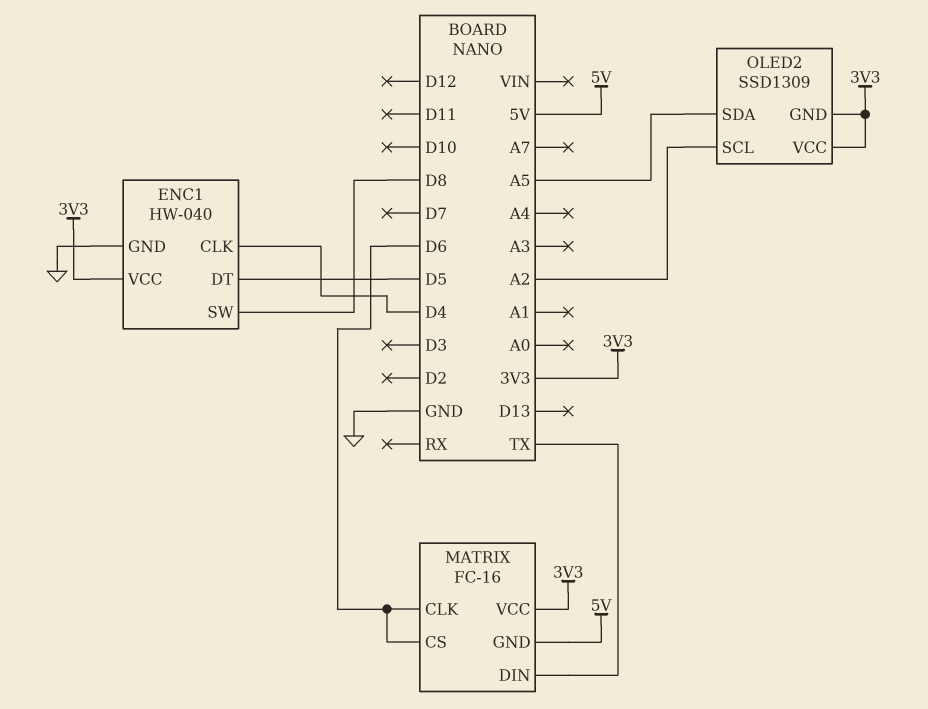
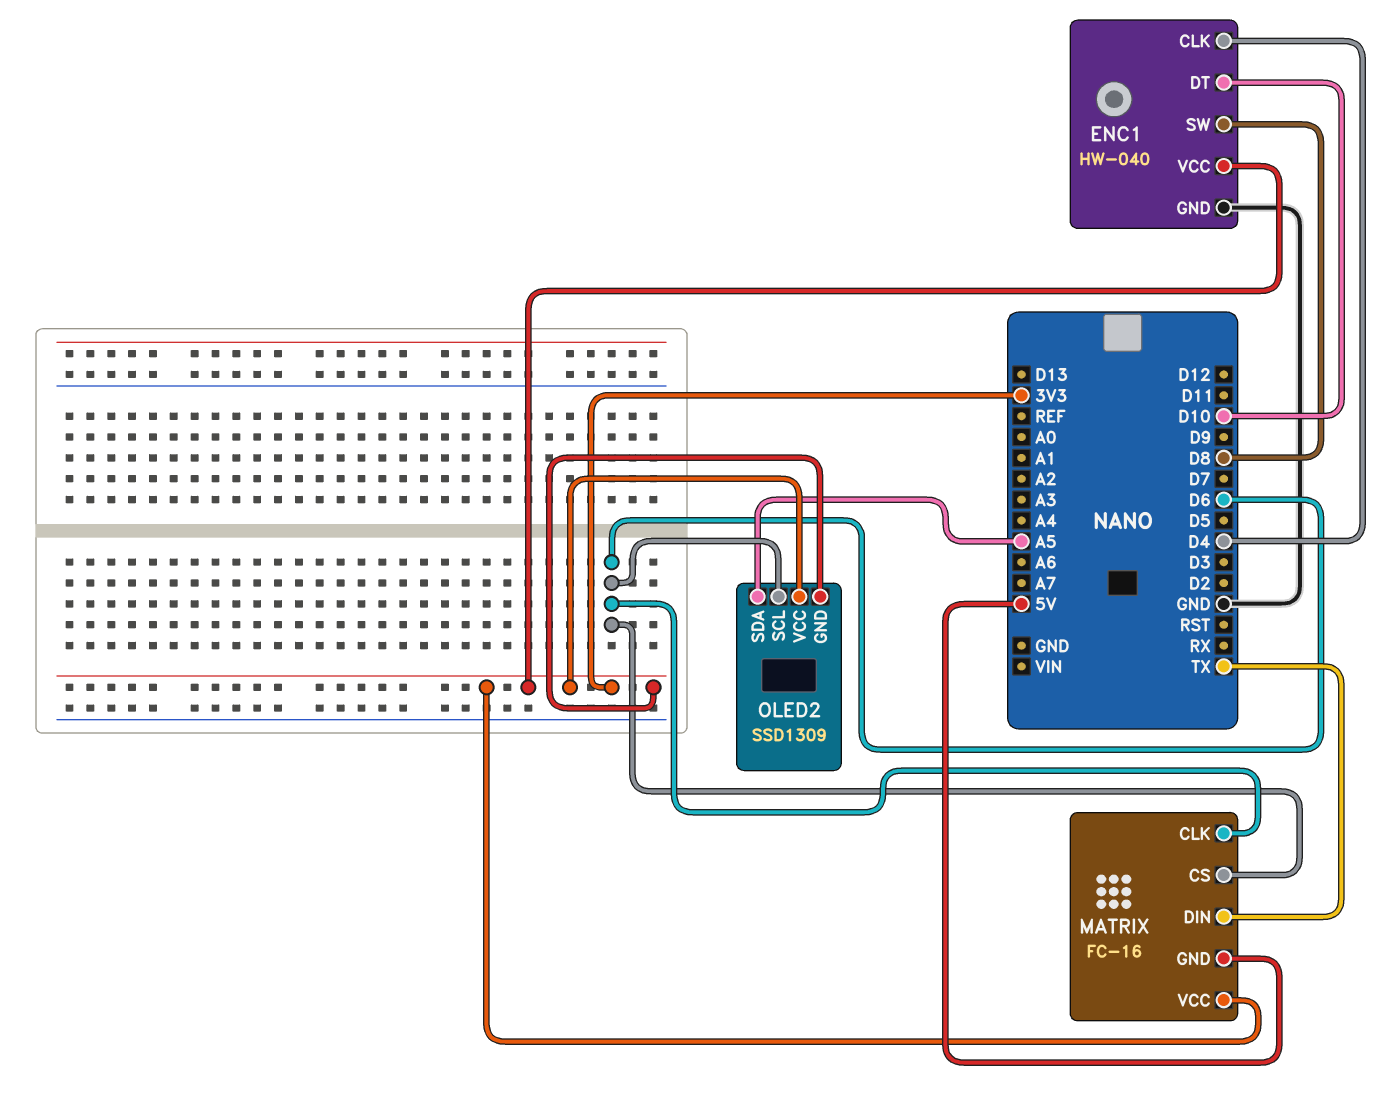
ENC1 pin DT: D5 -> D10
OLED2 pin SCL: A2 -> D6

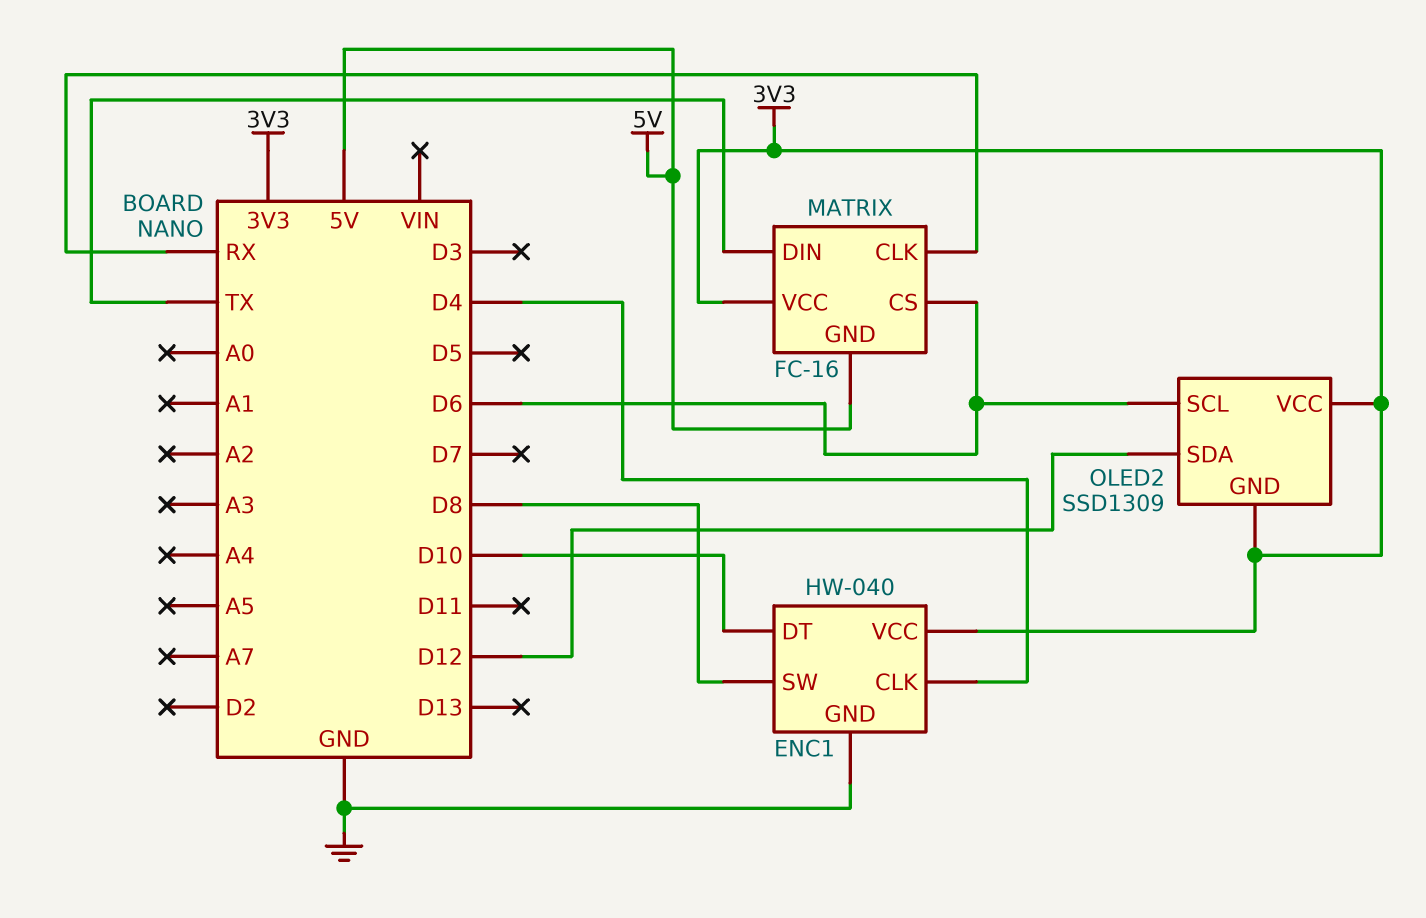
MATRIX pin CLK: D6 -> RX
OLED2 pin SDA: A5 -> D12

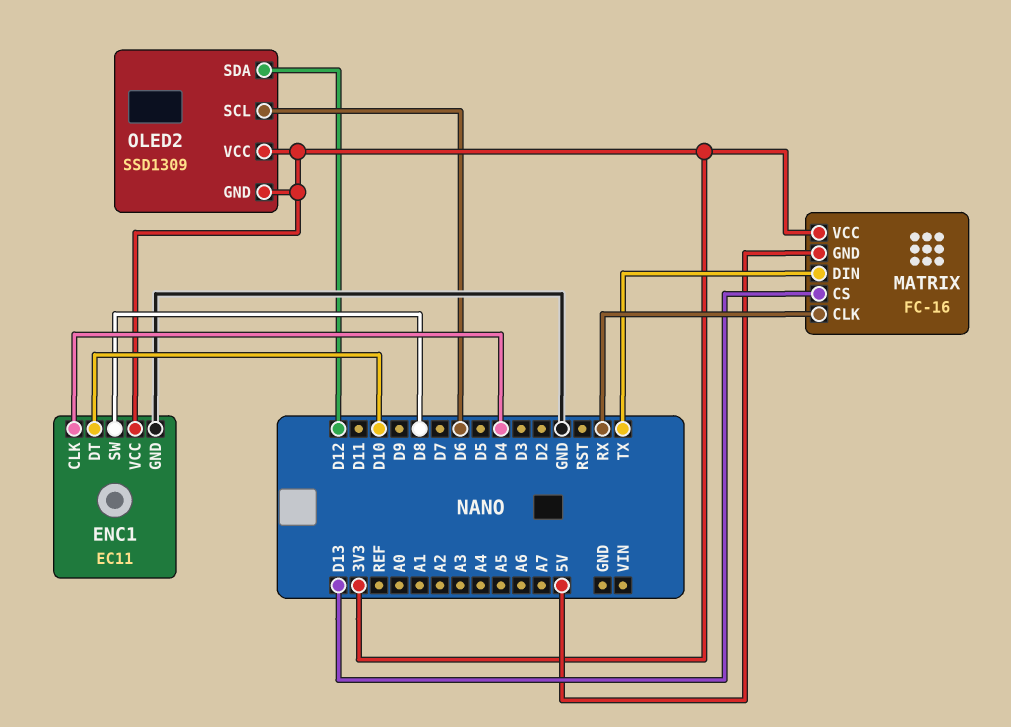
ENC1: HW-040 -> EC11
MATRIX pin CS: D6 -> D13

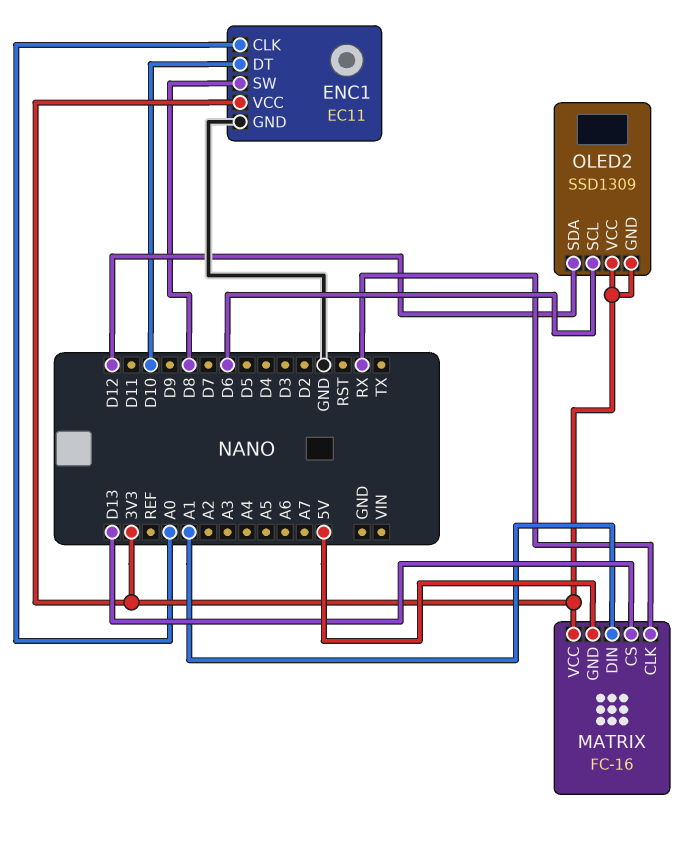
ENC1 pin CLK: D4 -> A0
MATRIX pin DIN: TX -> A1

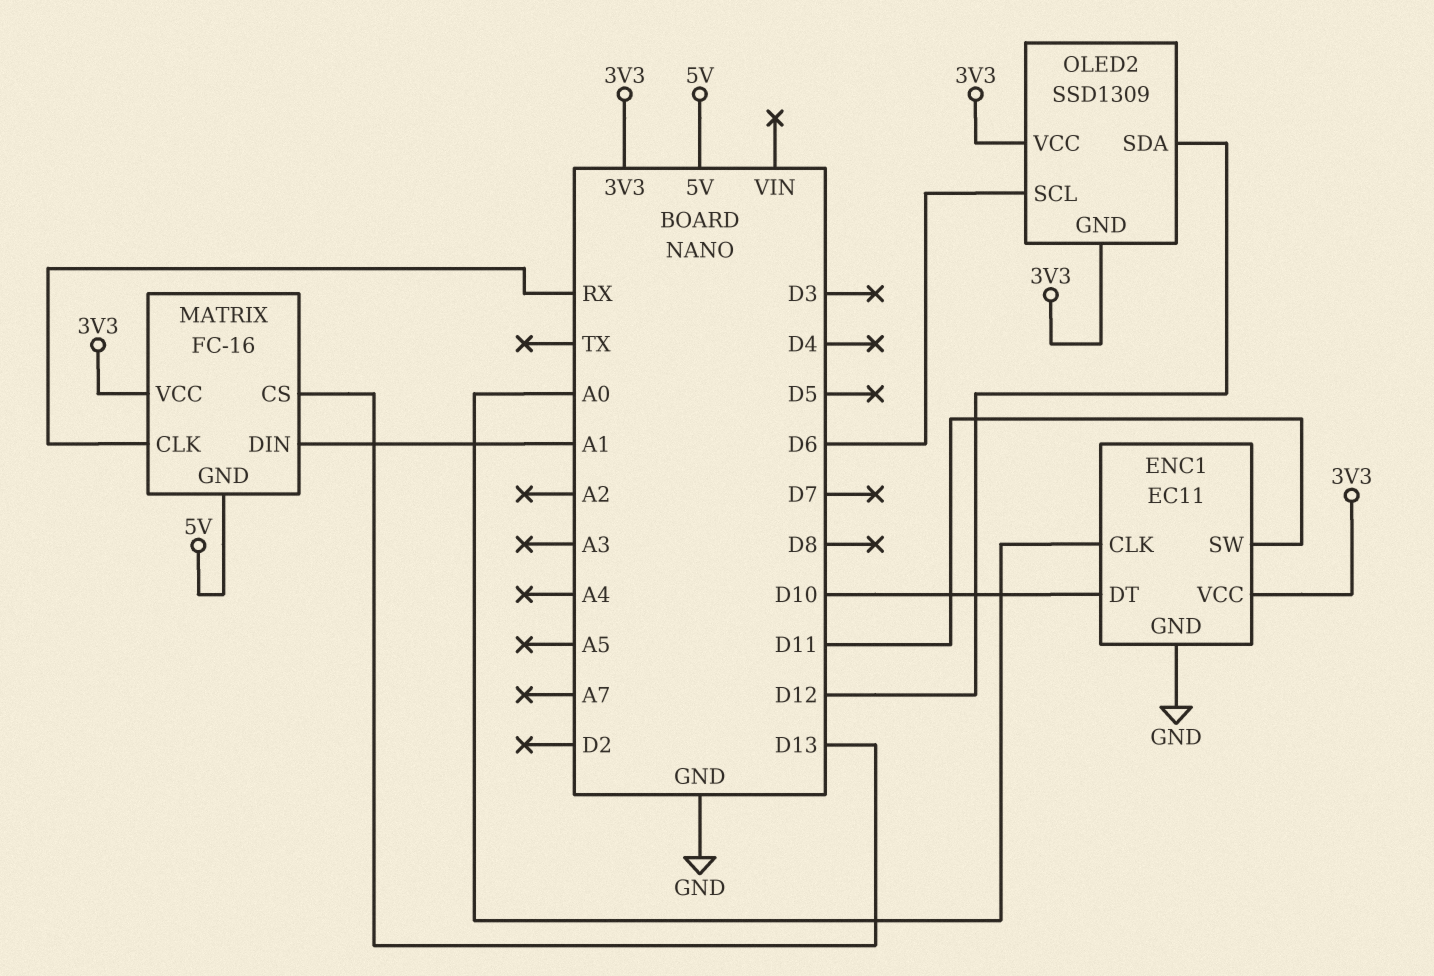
ENC1 pin SW: D8 -> D11

